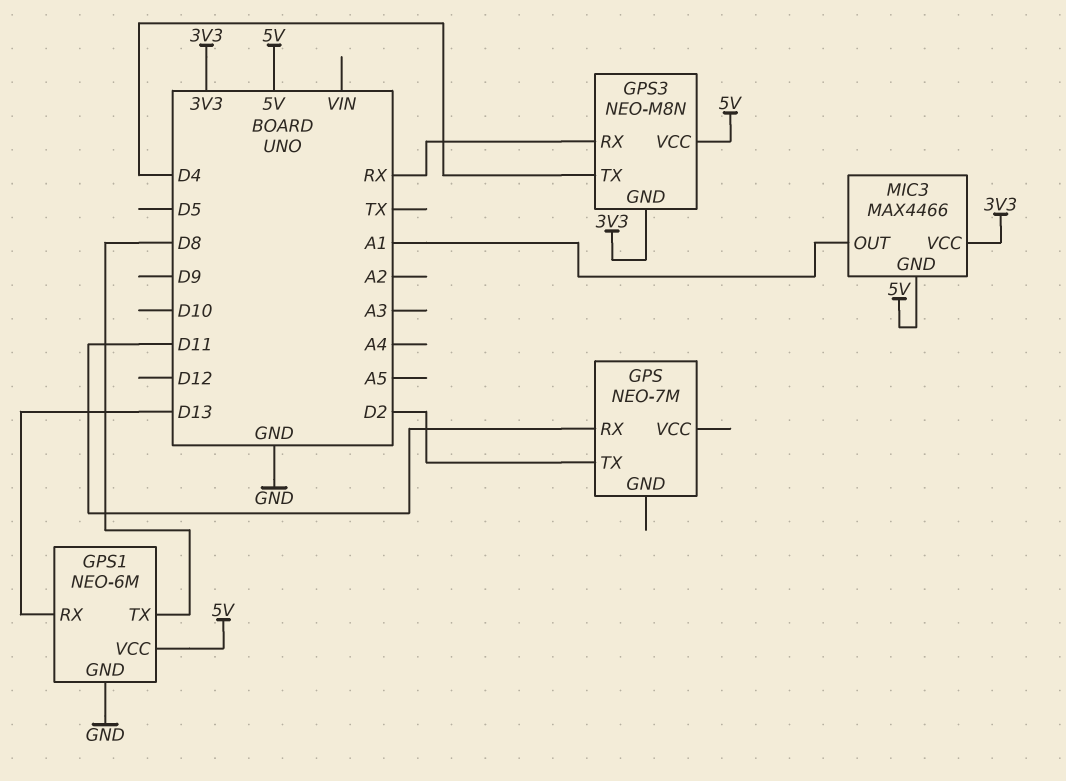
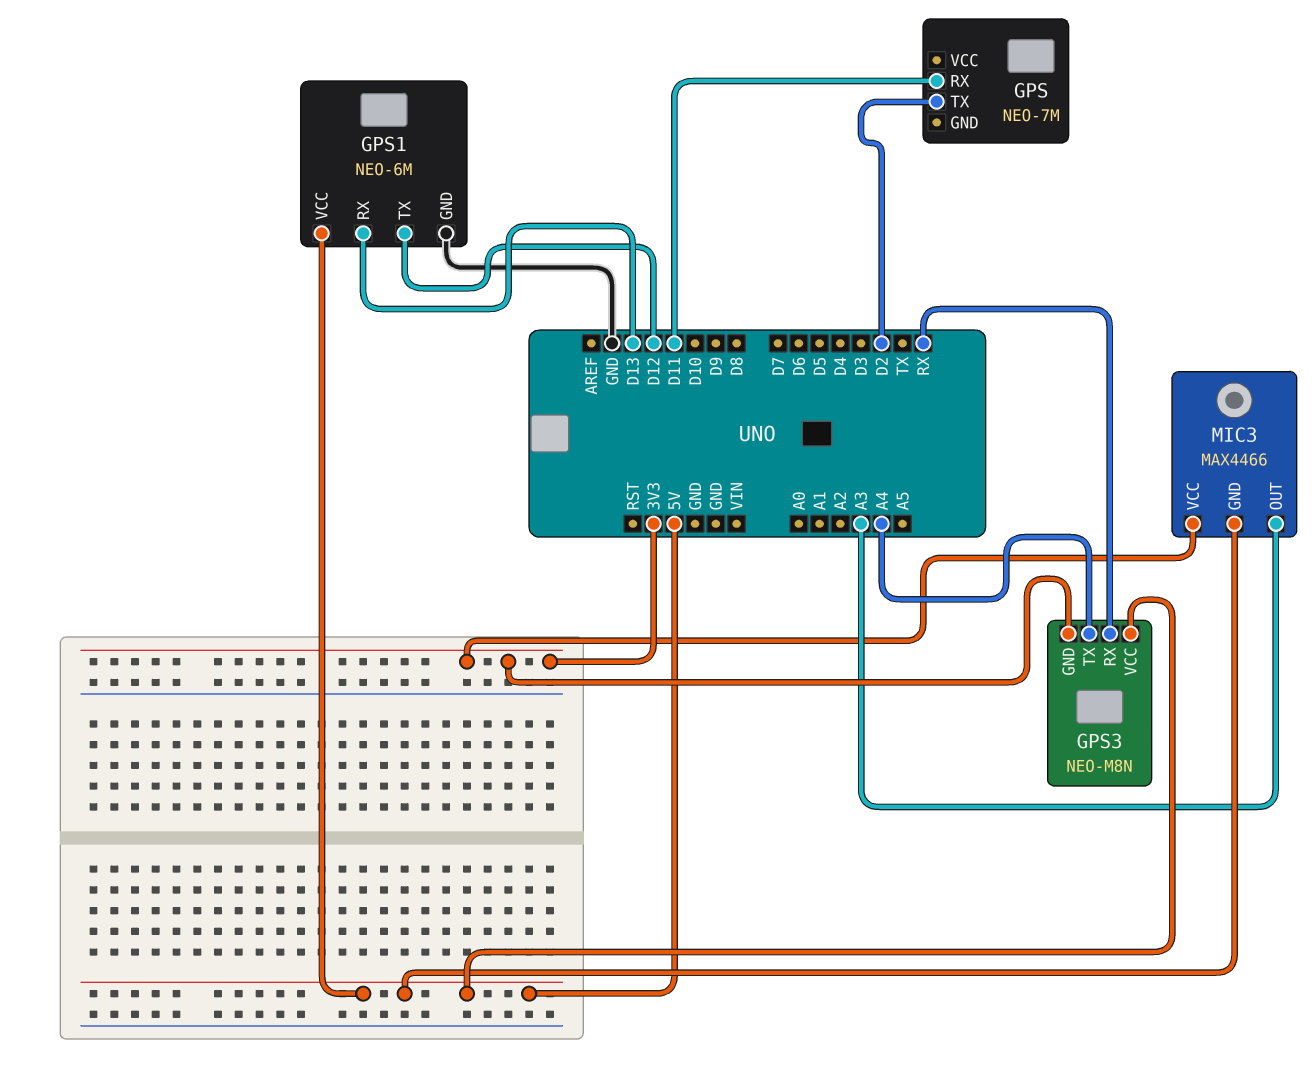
GPS1 pin TX: D8 -> D12
GPS3 pin TX: D4 -> A4
MIC3 pin OUT: A1 -> A3

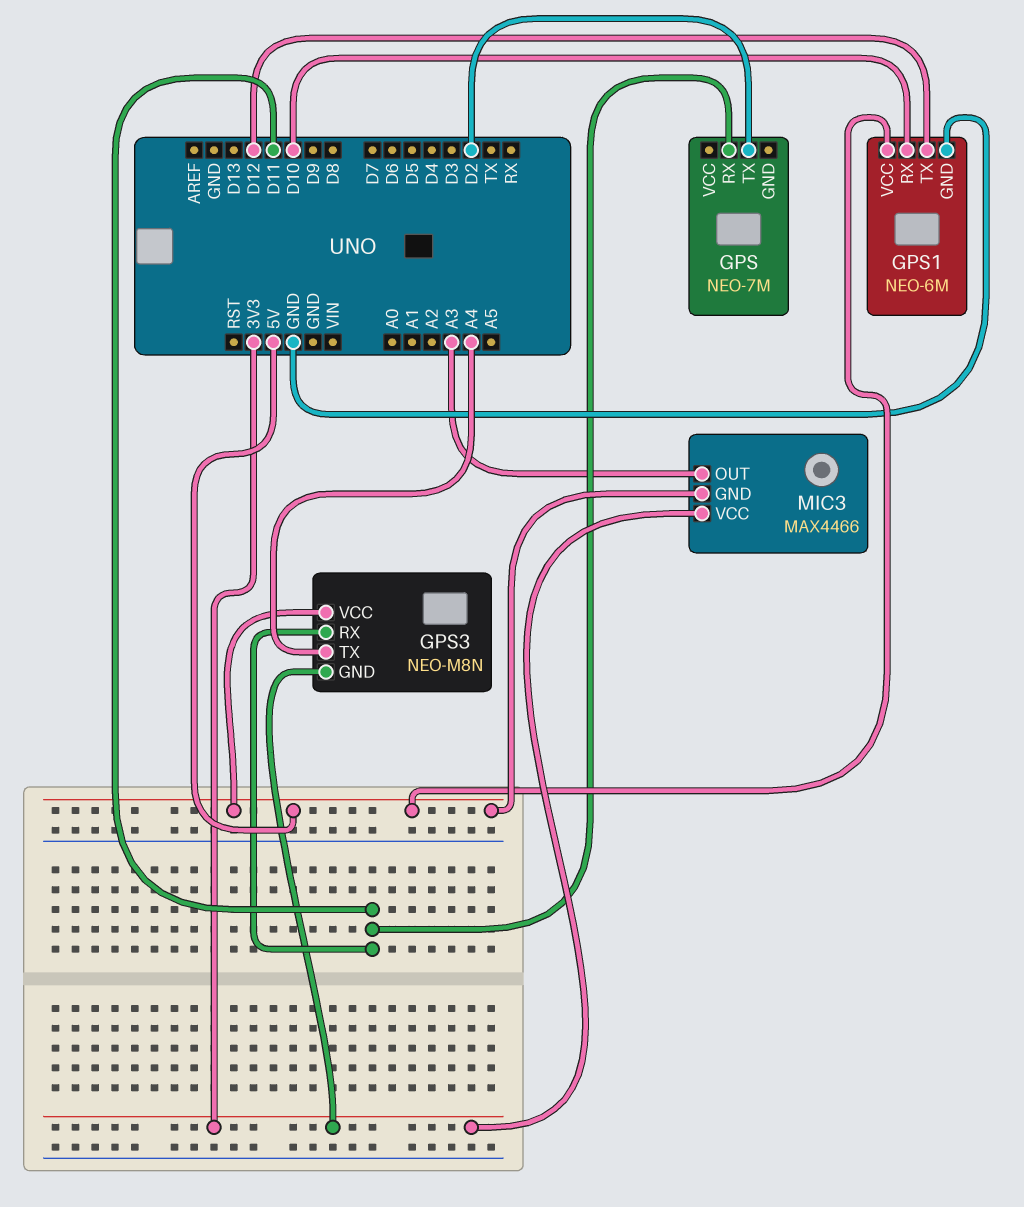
GPS1 pin RX: D13 -> D10
GPS3 pin RX: RX -> D11

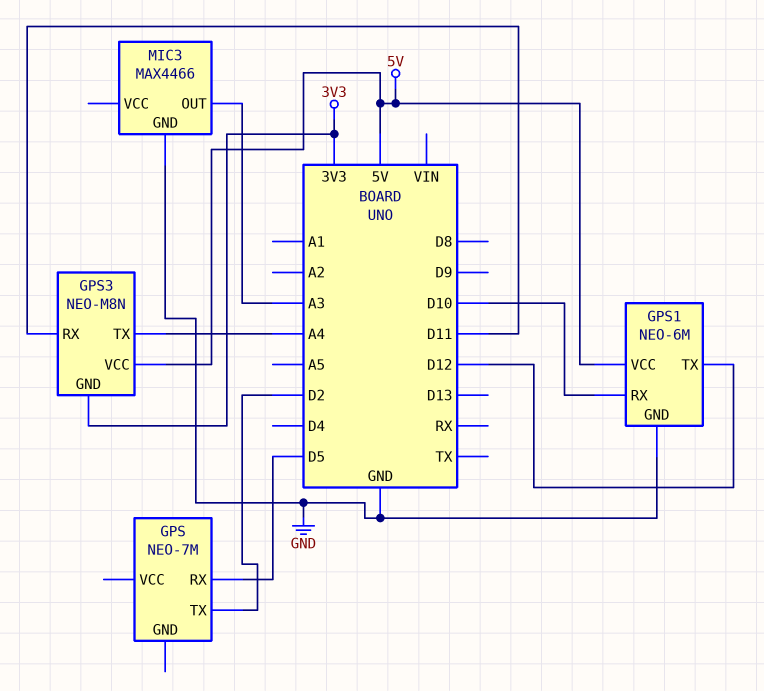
GPS pin RX: D11 -> D5
MIC3 pin GND: 5V -> GND
MIC3 pin VCC: 3V3 -> none

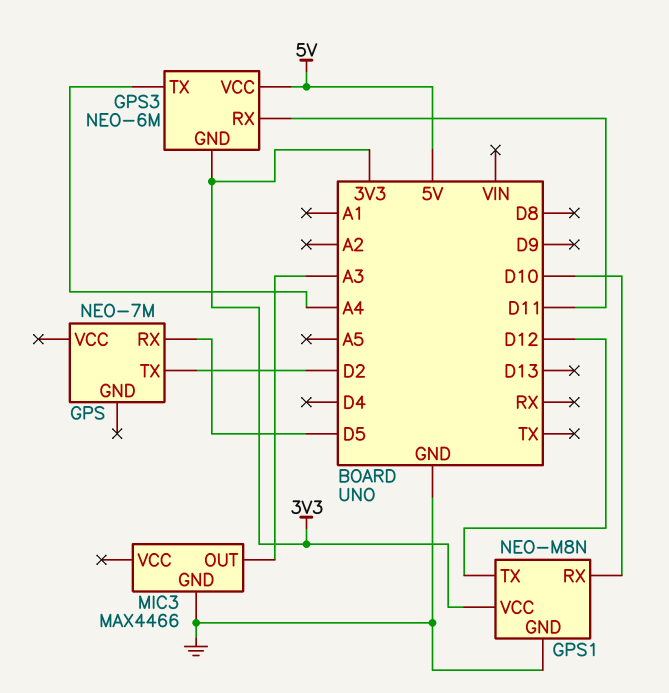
GPS1: NEO-6M -> NEO-M8N
GPS1 pin VCC: 5V -> 3V3
GPS3: NEO-M8N -> NEO-6M

